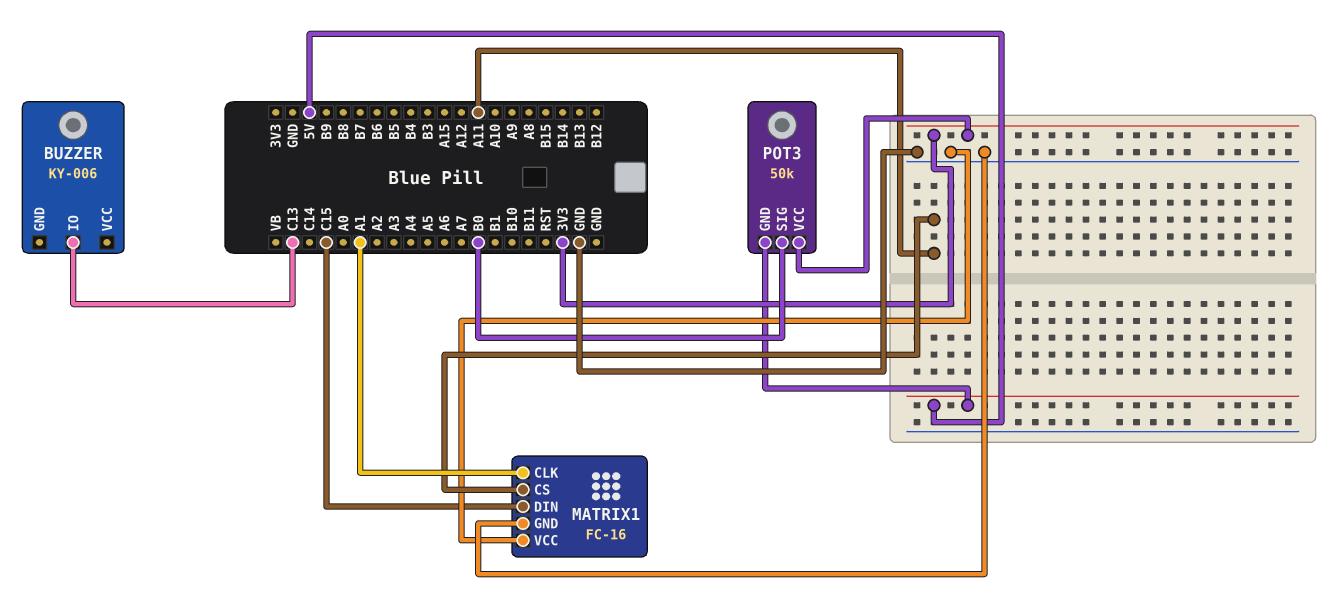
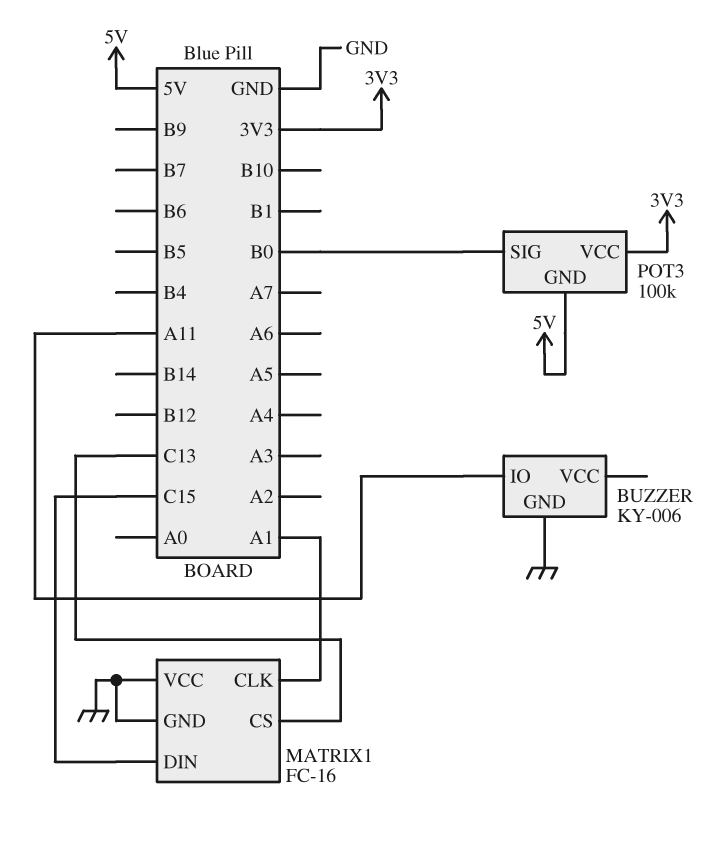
BUZZER pin GND: none -> GND
BUZZER pin IO: C13 -> A11
MATRIX1 pin CS: A11 -> C13
POT3: 50k -> 100k

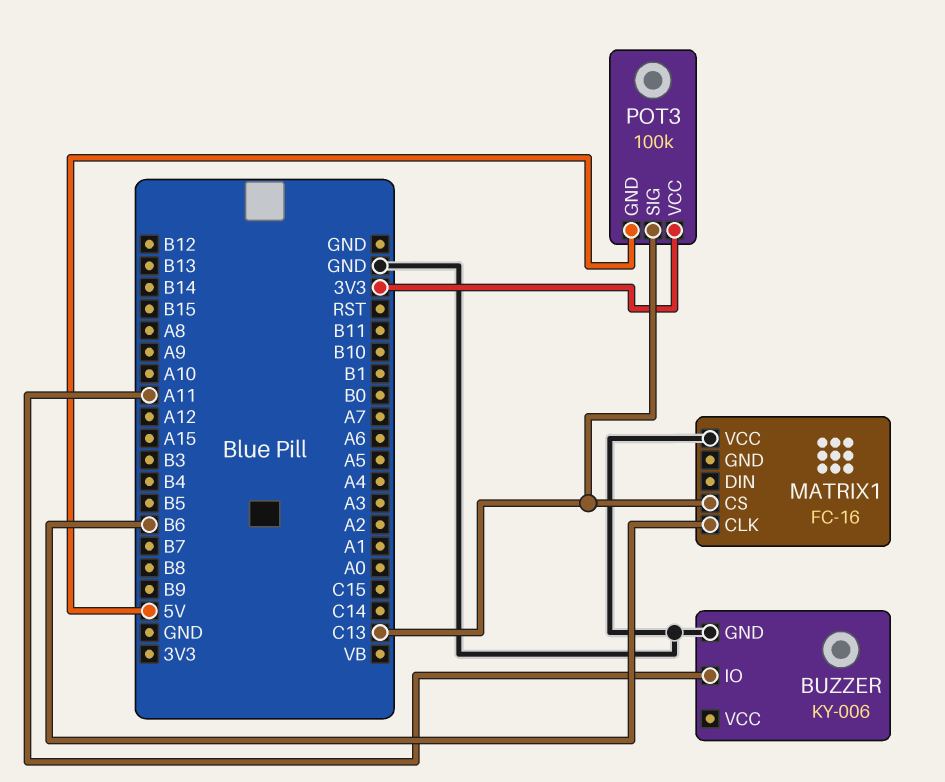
MATRIX1 pin CLK: A1 -> B6
MATRIX1 pin DIN: C15 -> none
MATRIX1 pin GND: GND -> none
POT3 pin SIG: B0 -> C13

